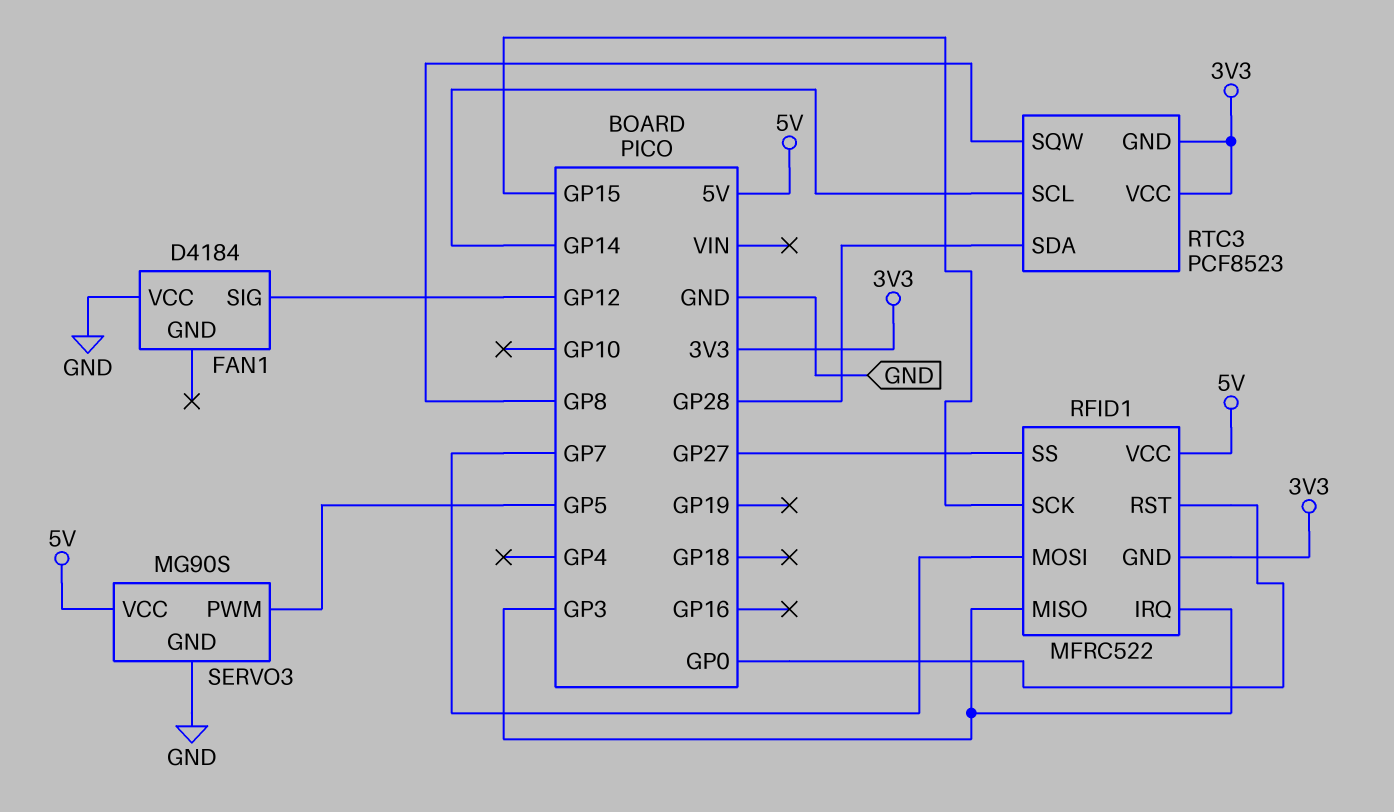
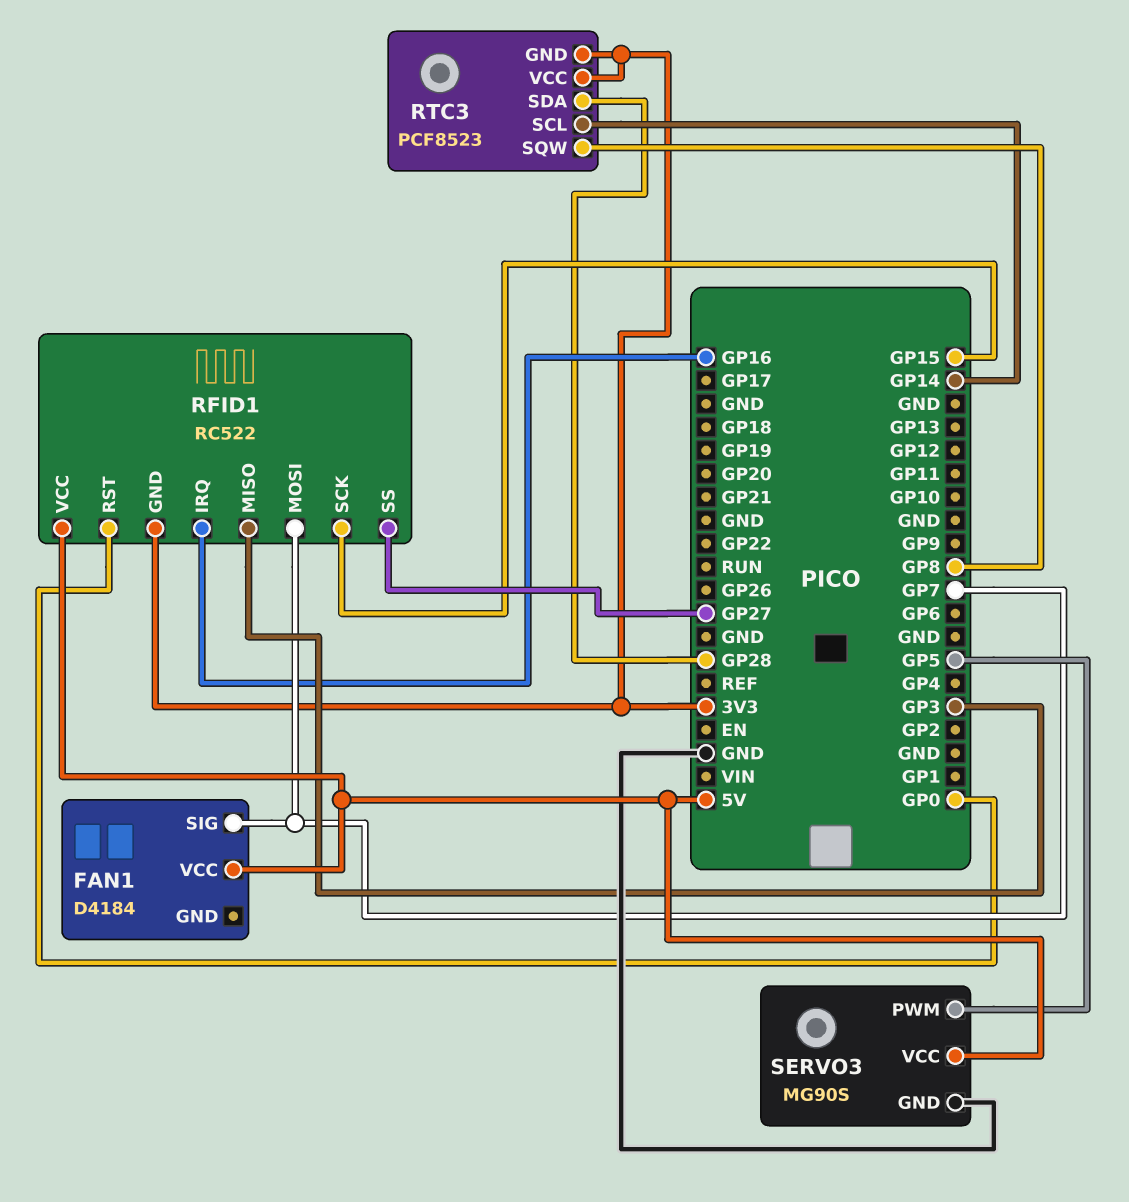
FAN1 pin SIG: GP12 -> GP7
FAN1 pin VCC: GND -> 5V
RFID1: MFRC522 -> RC522
RFID1 pin IRQ: GP3 -> GP16

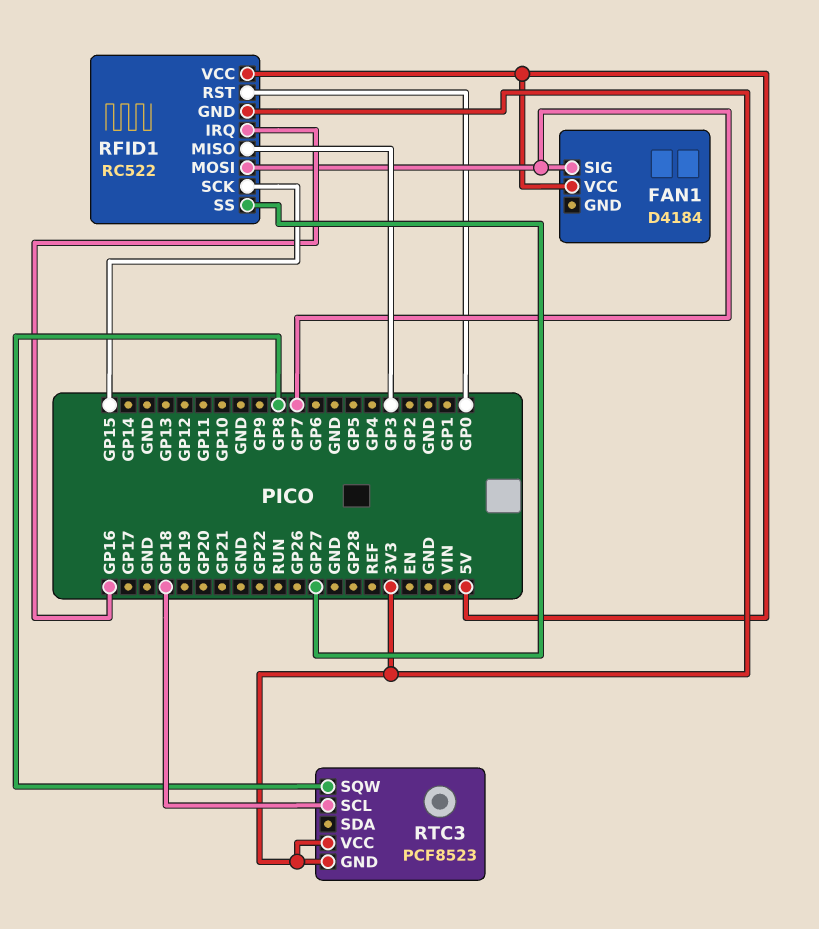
RTC3 pin SCL: GP14 -> GP18
RTC3 pin SDA: GP28 -> none
SERVO3: MG90S -> none
SERVO3 pin GND: GND -> none
SERVO3 pin PWM: GP5 -> none
SERVO3 pin VCC: 5V -> none

